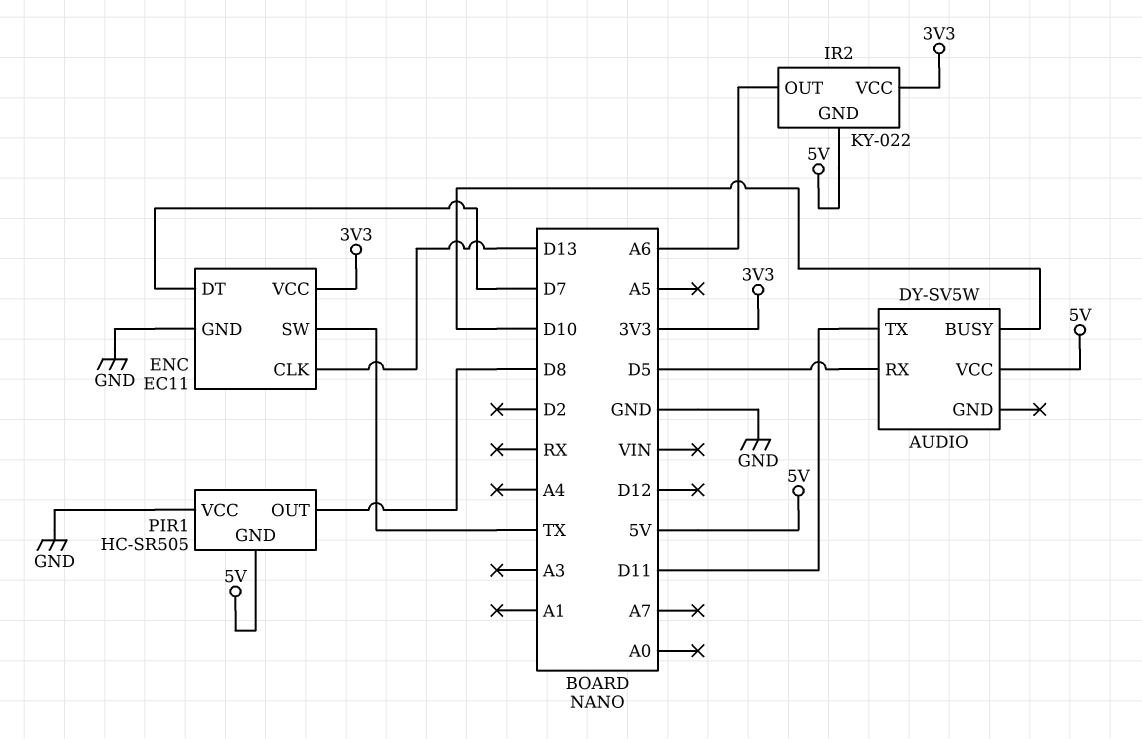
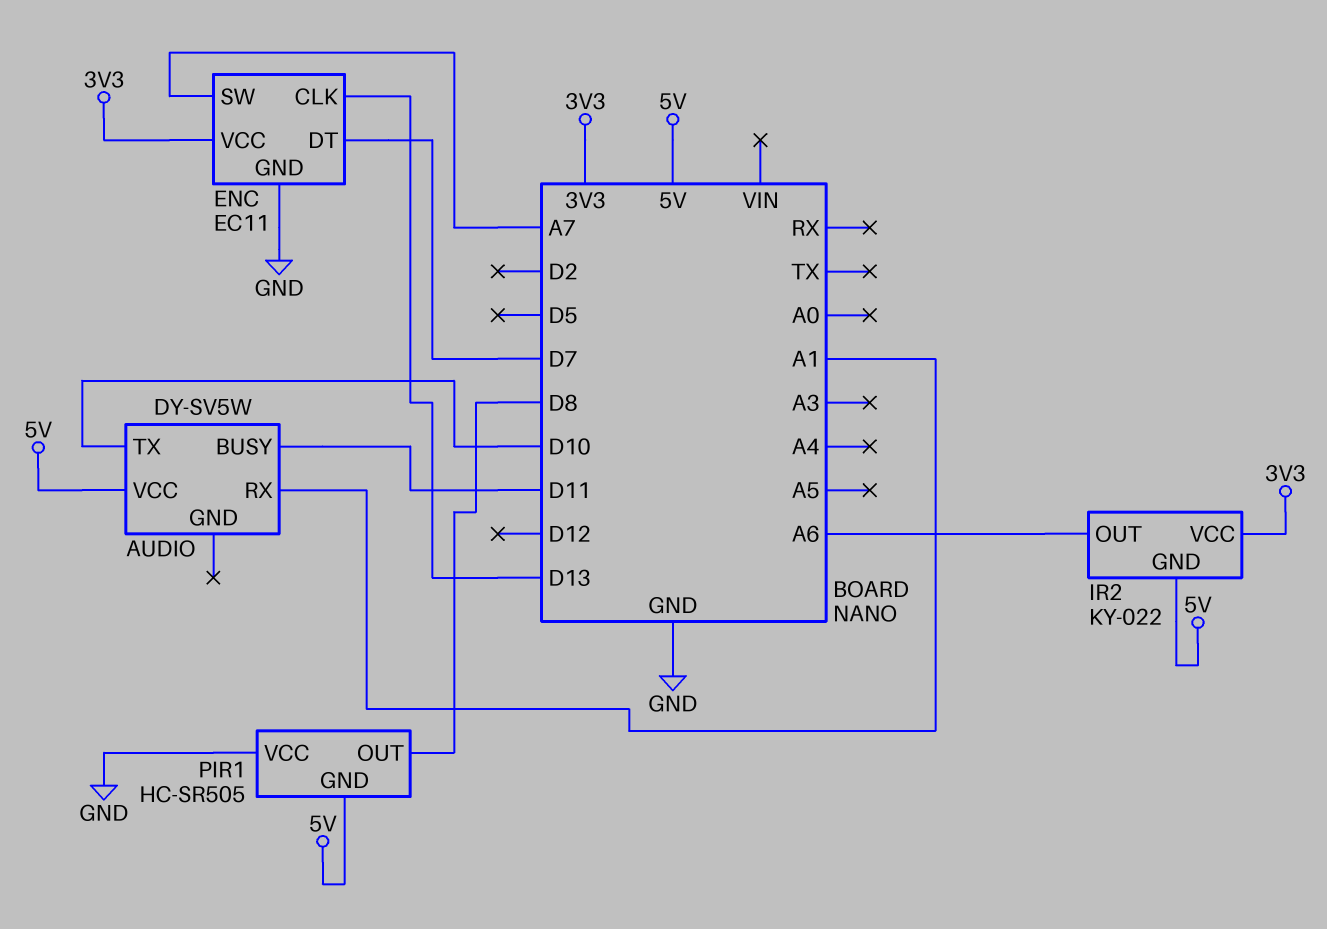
AUDIO pin BUSY: D10 -> D11
AUDIO pin RX: D5 -> A1
AUDIO pin TX: D11 -> D10
ENC pin SW: TX -> A7

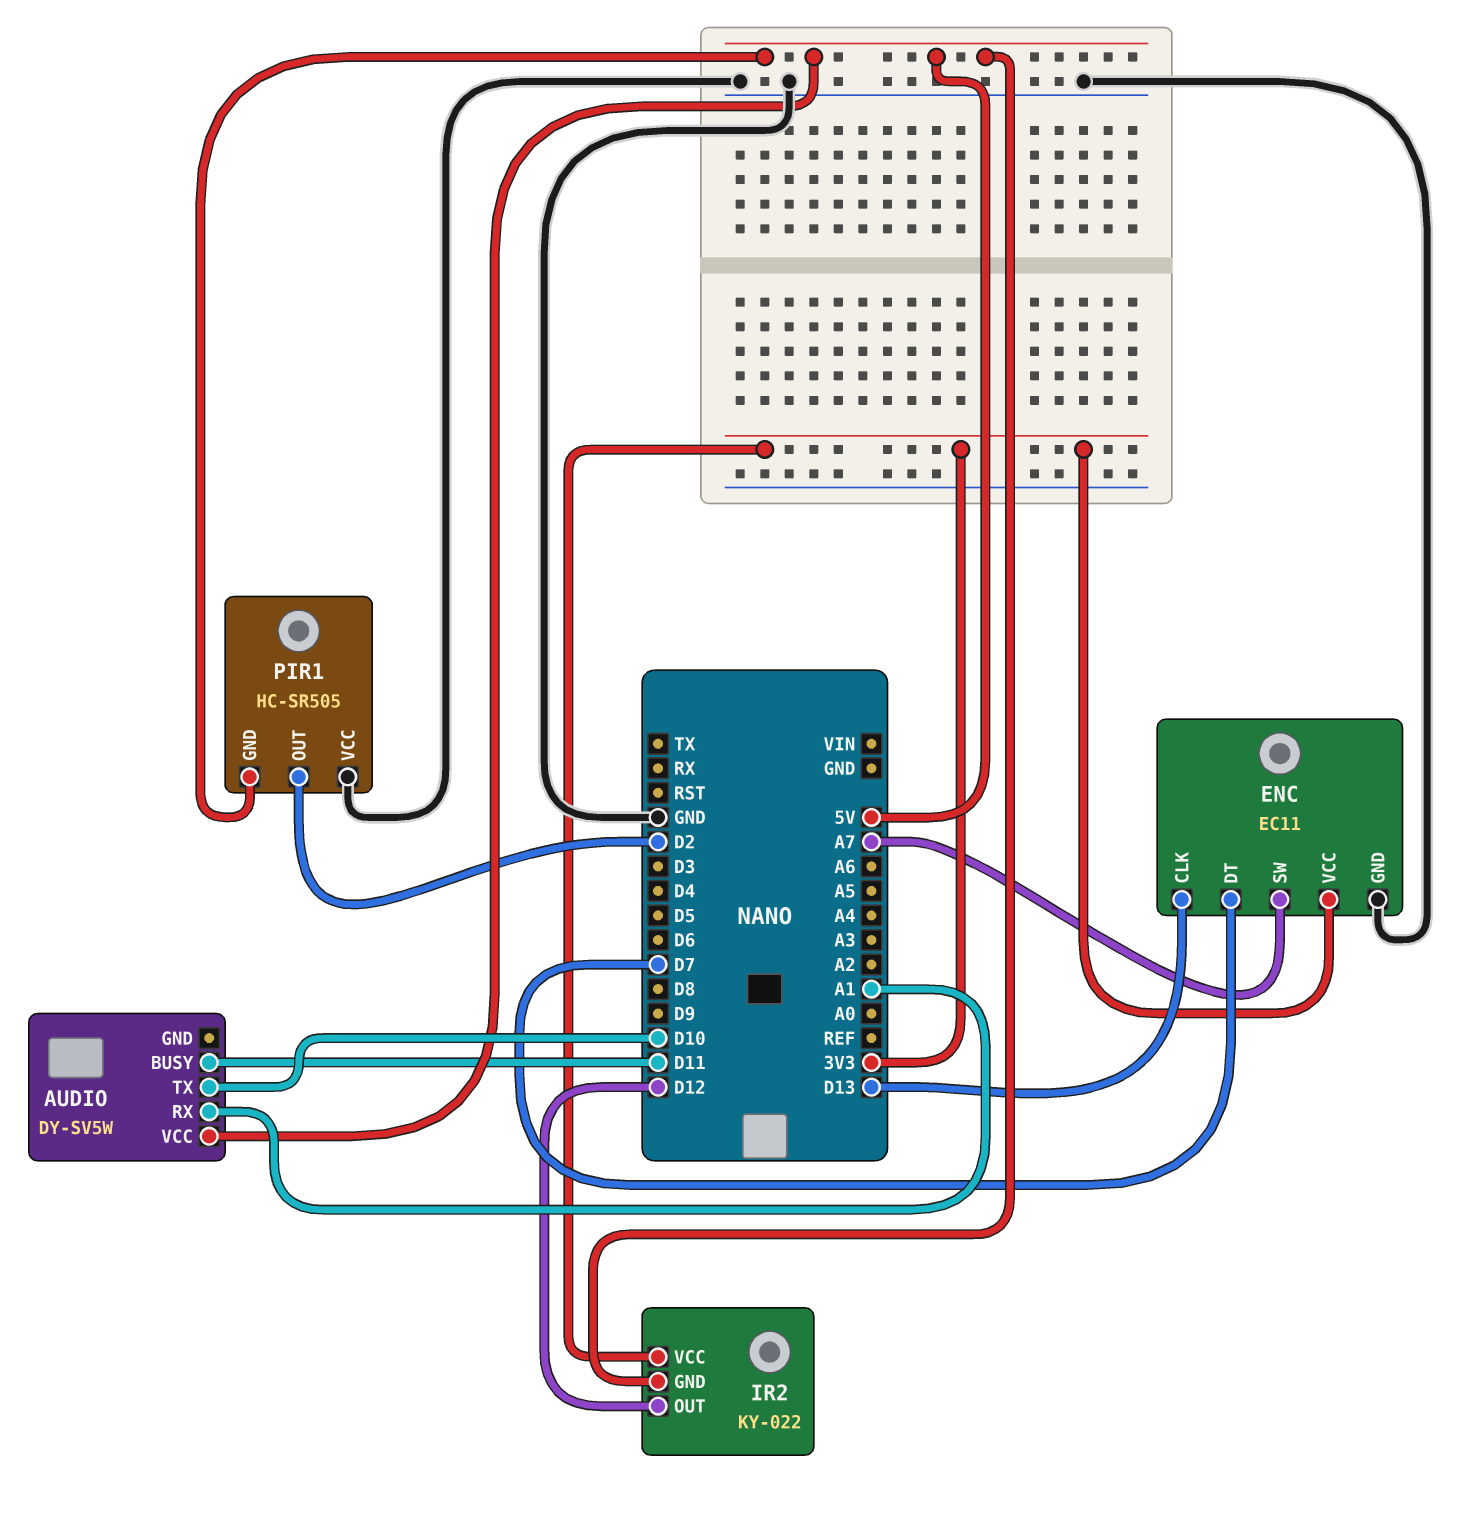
IR2 pin OUT: A6 -> D12
PIR1 pin OUT: D8 -> D2

